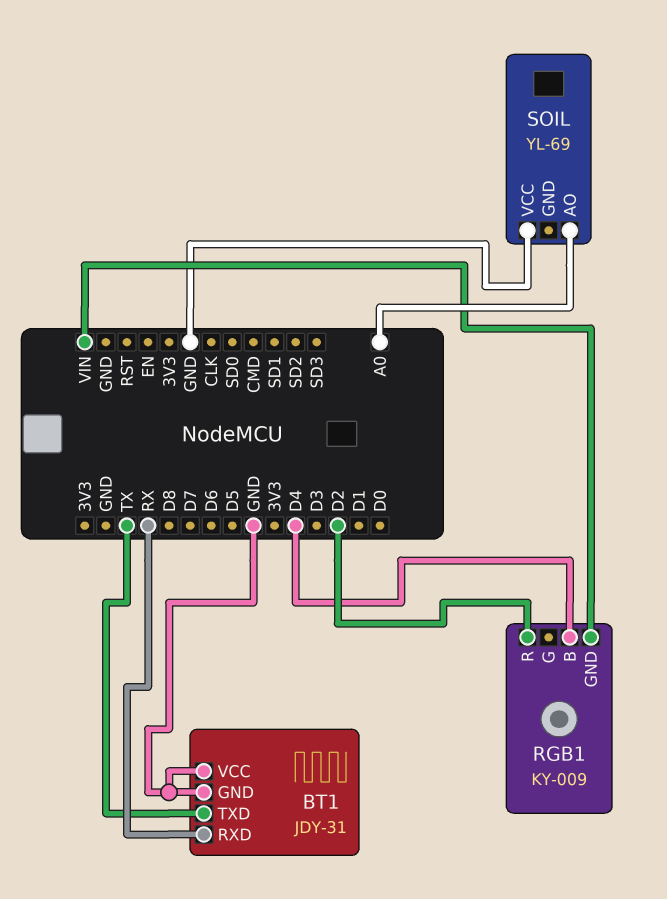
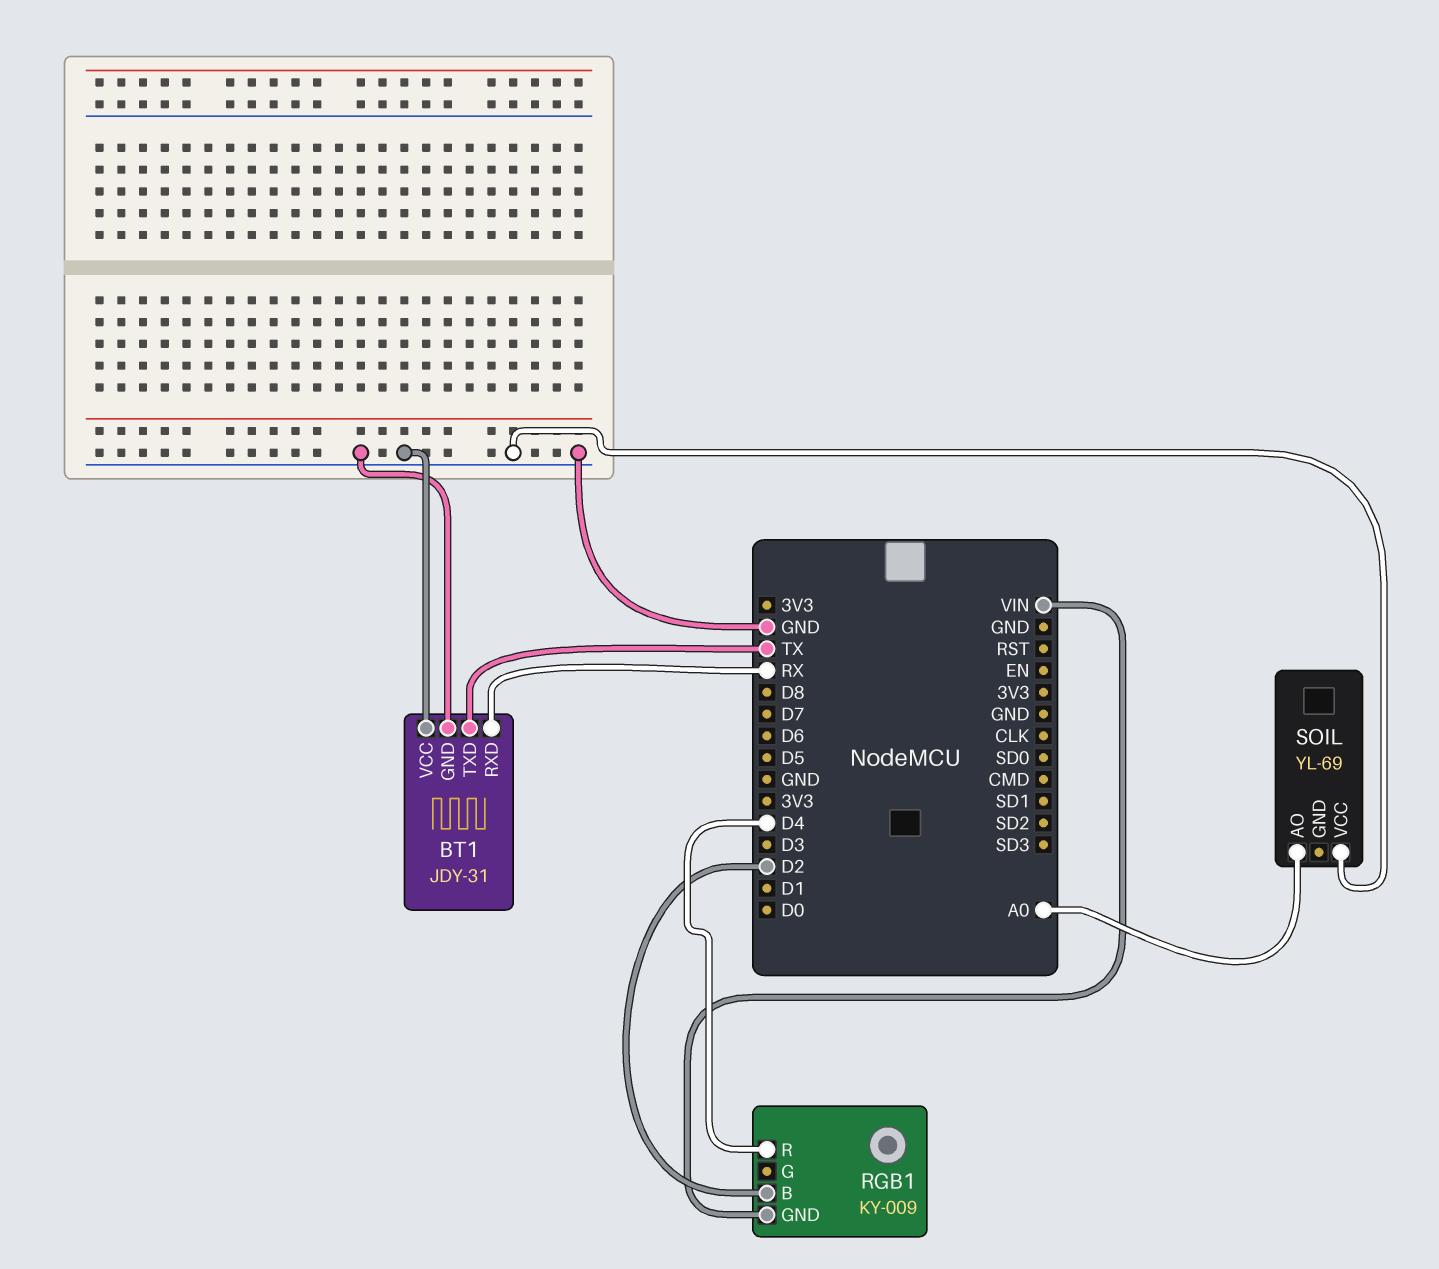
RGB1 pin B: D4 -> D2
RGB1 pin R: D2 -> D4

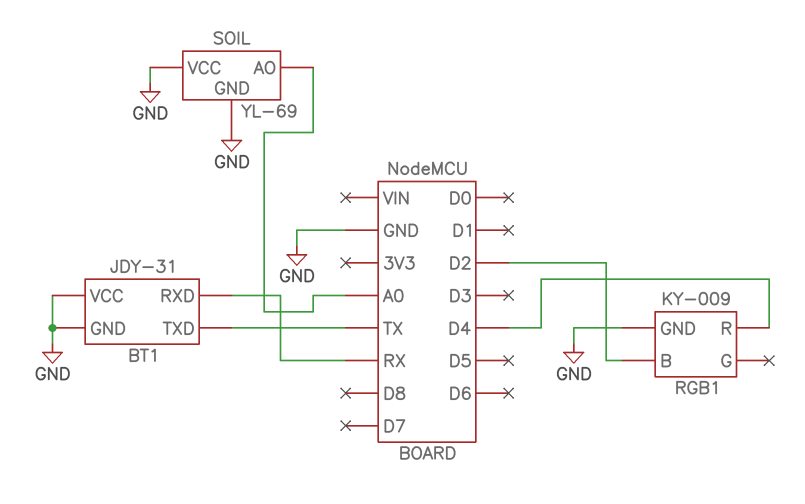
RGB1 pin GND: VIN -> GND
SOIL pin GND: none -> GND

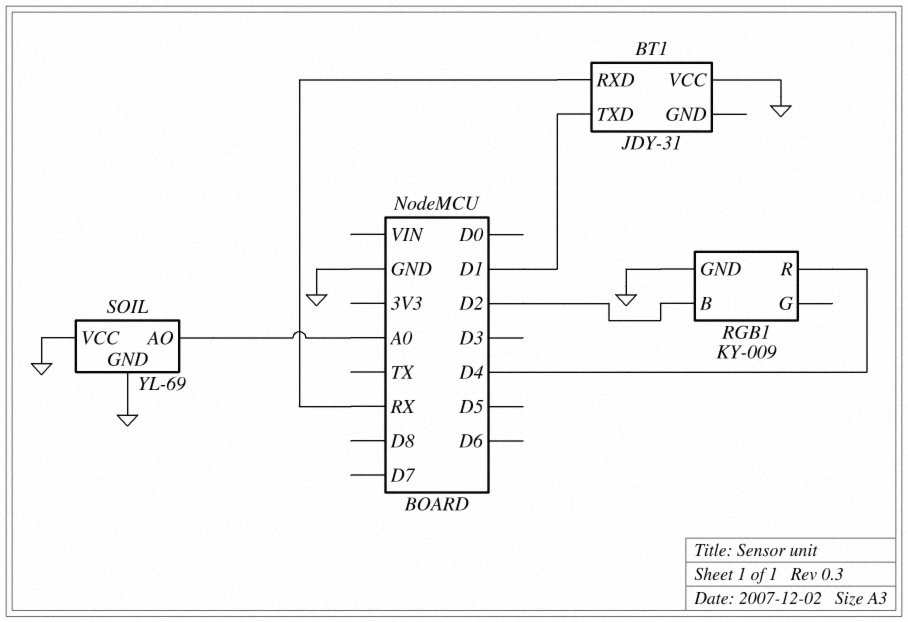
BT1 pin GND: GND -> none
BT1 pin TXD: TX -> D1

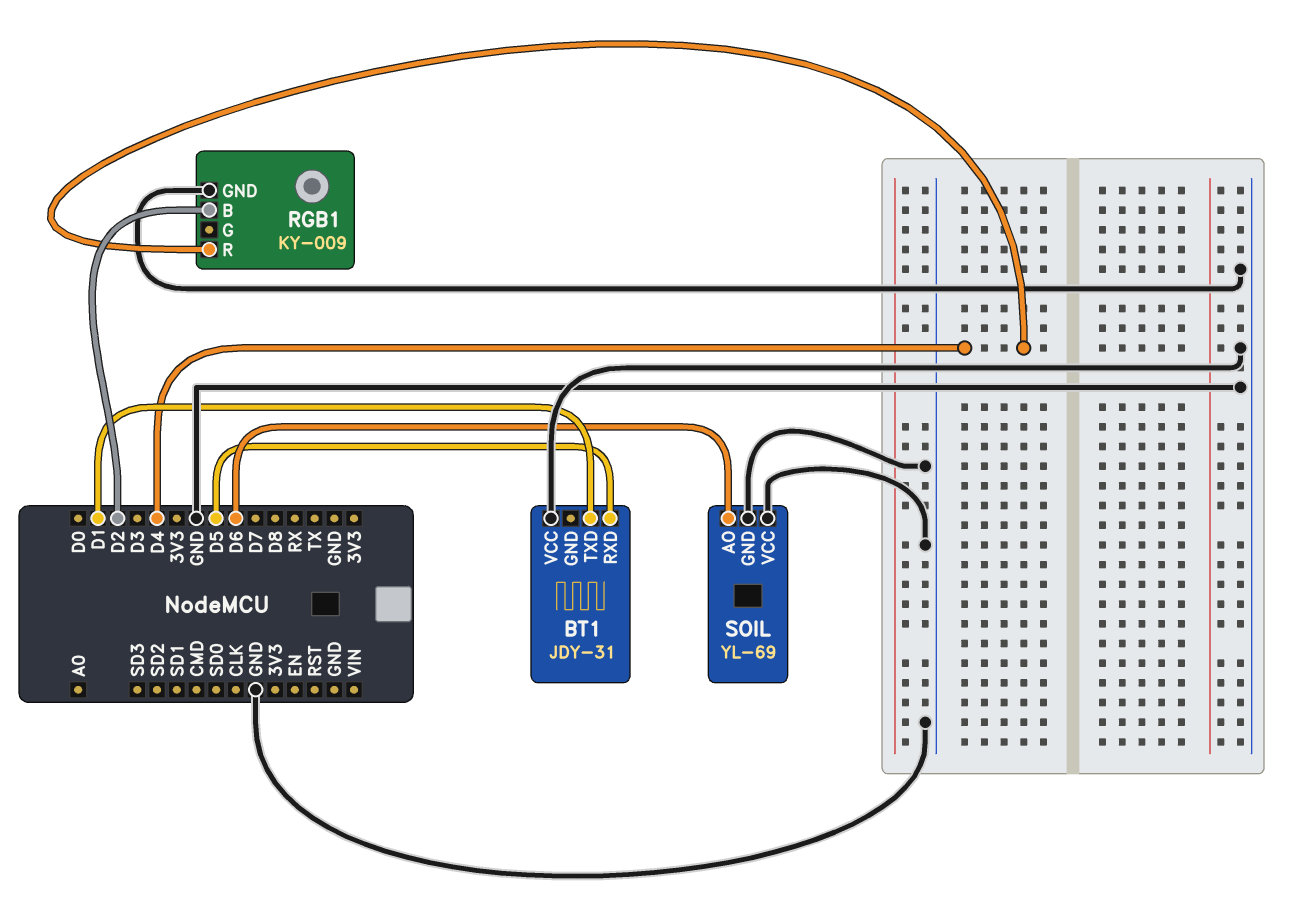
BT1 pin RXD: RX -> D5
SOIL pin AO: A0 -> D6

